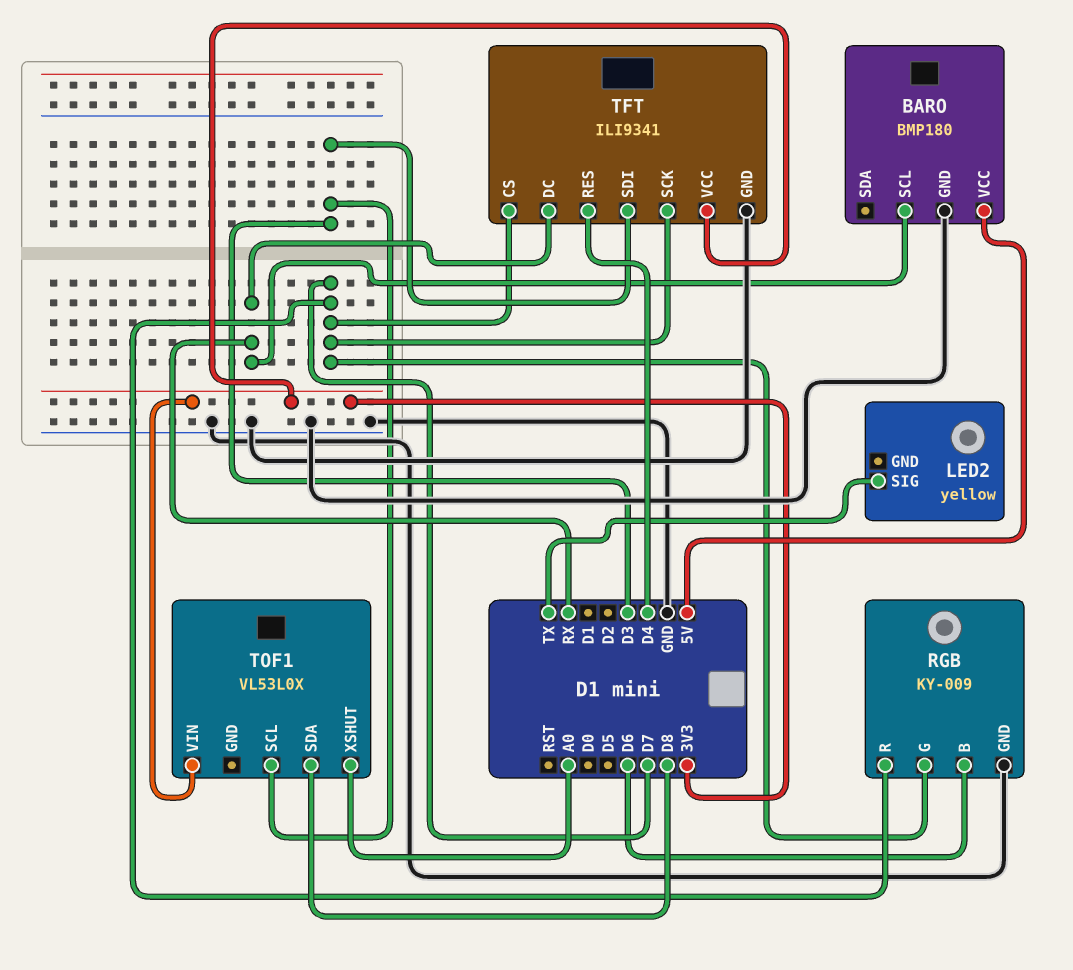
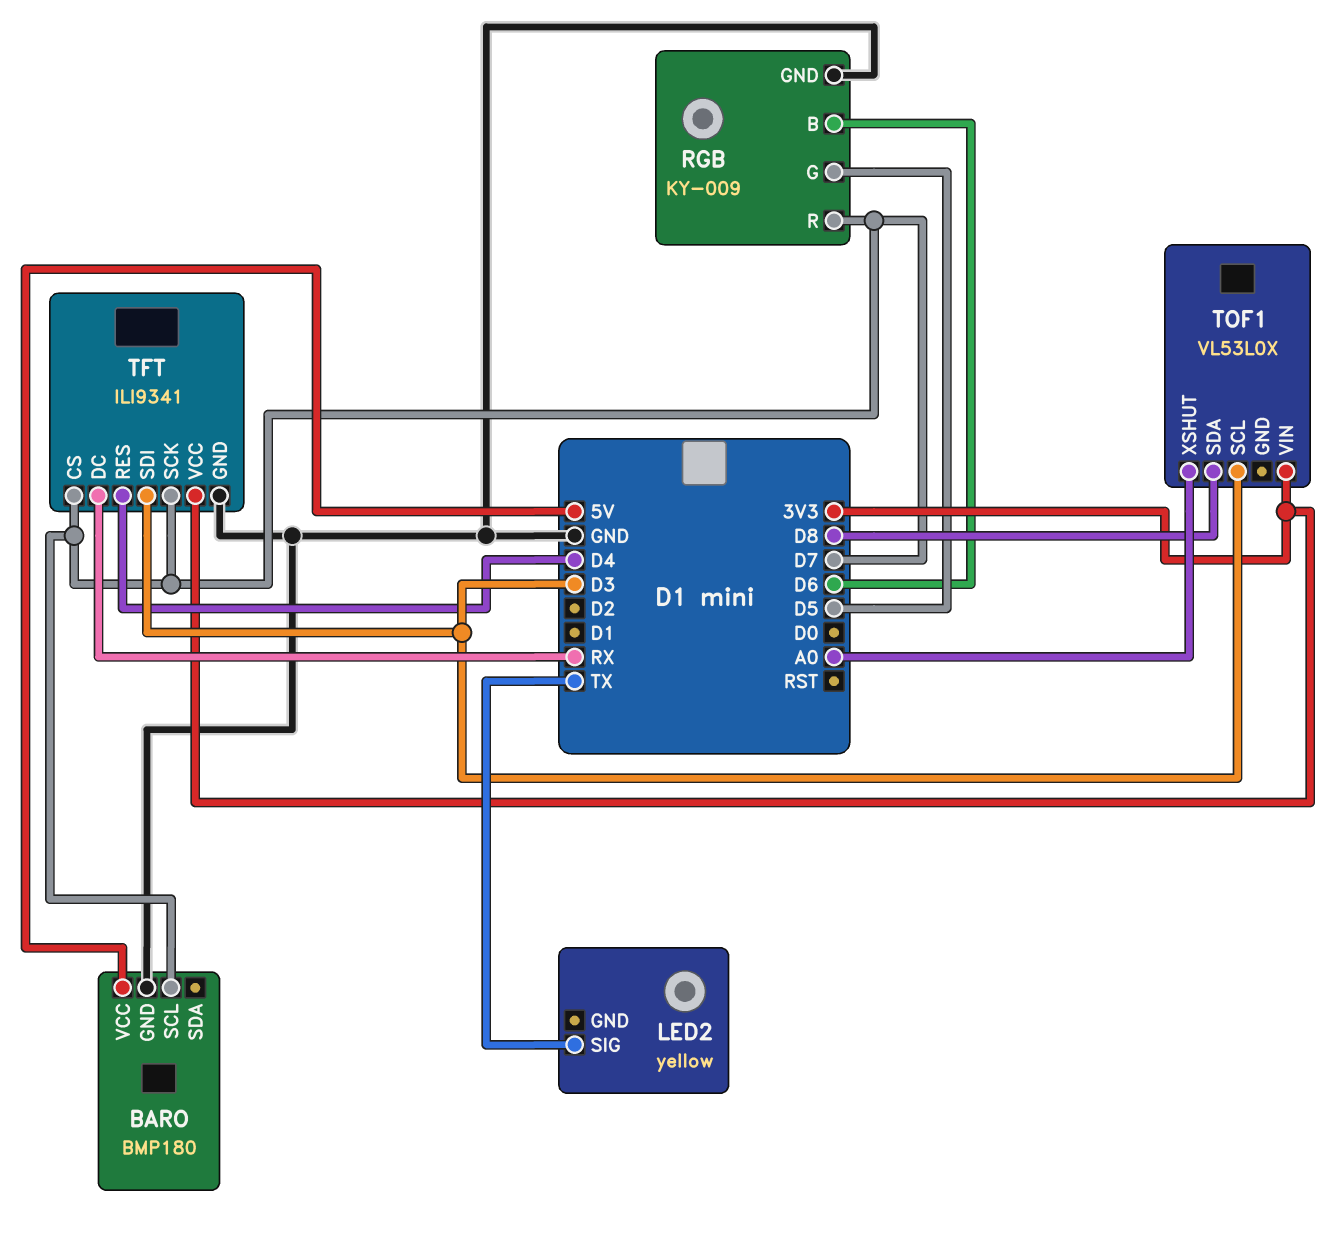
BARO pin SCL: RX -> D7
RGB pin G: D7 -> D5

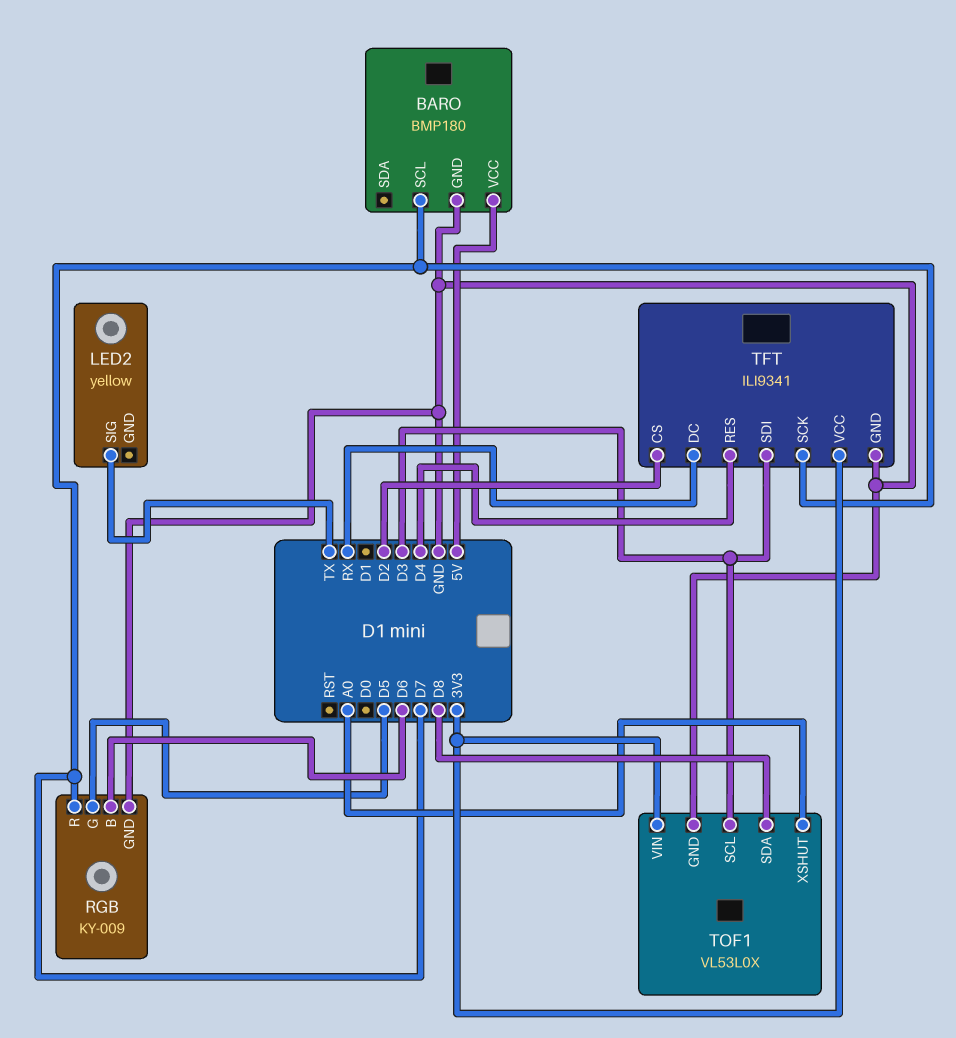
TFT pin CS: D7 -> D2
TOF1 pin GND: none -> GND

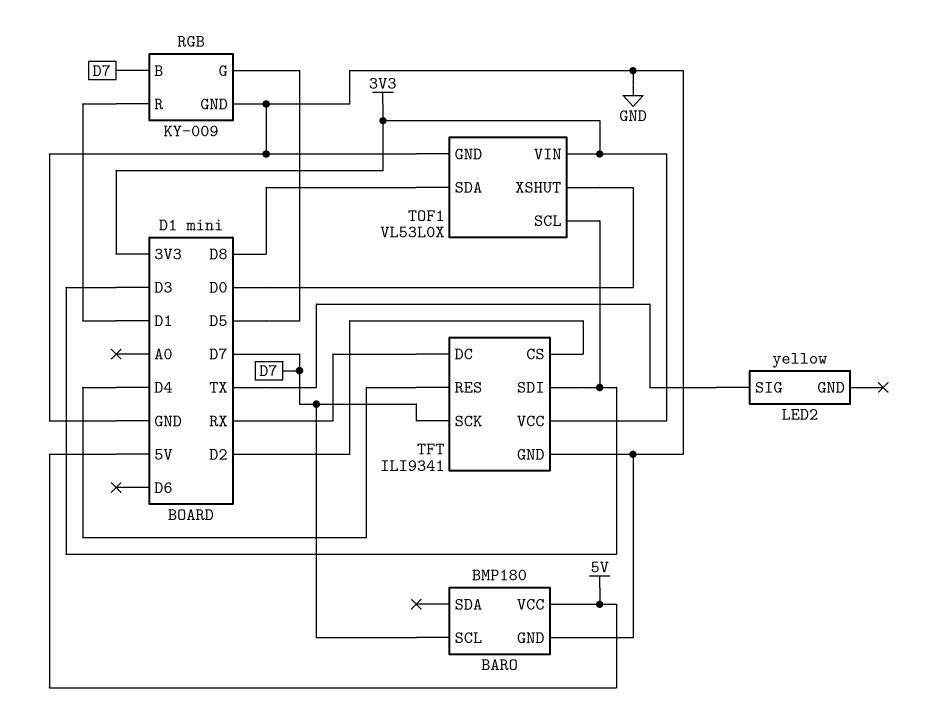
RGB pin B: D6 -> D7
RGB pin R: D7 -> D1
TOF1 pin XSHUT: A0 -> D0

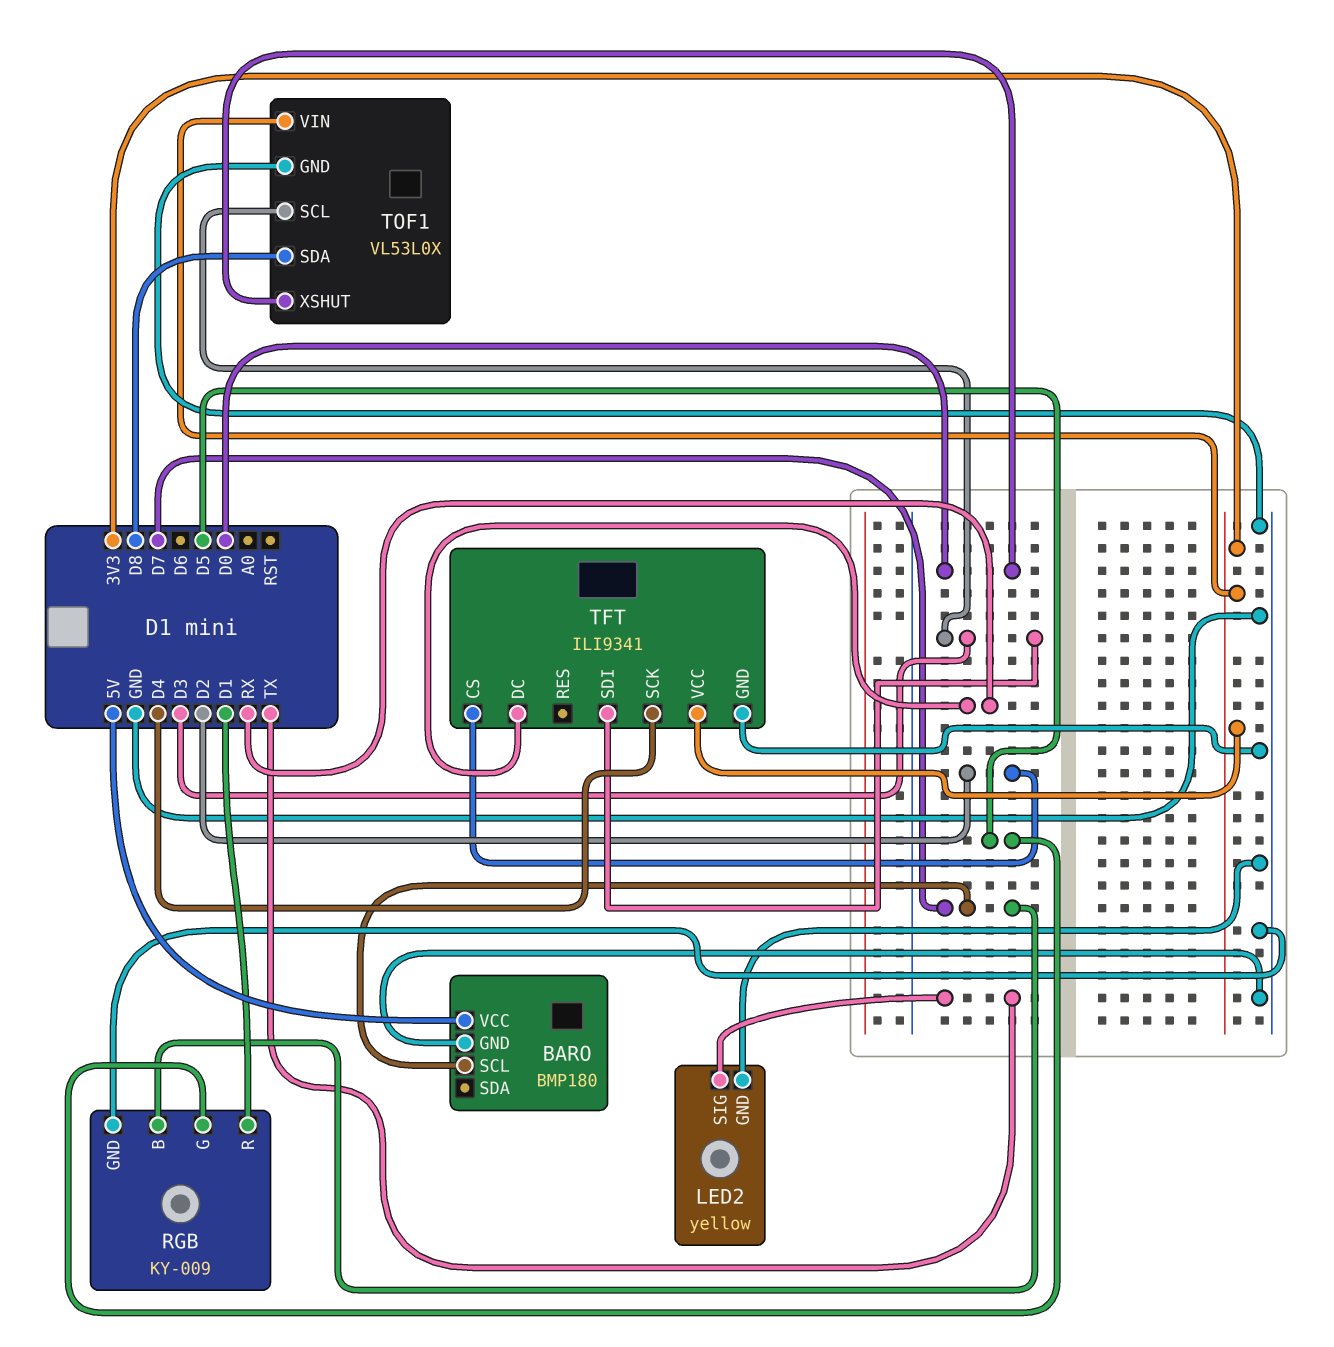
LED2 pin GND: none -> GND
TFT pin RES: D4 -> none
TFT pin SCK: D7 -> D4

